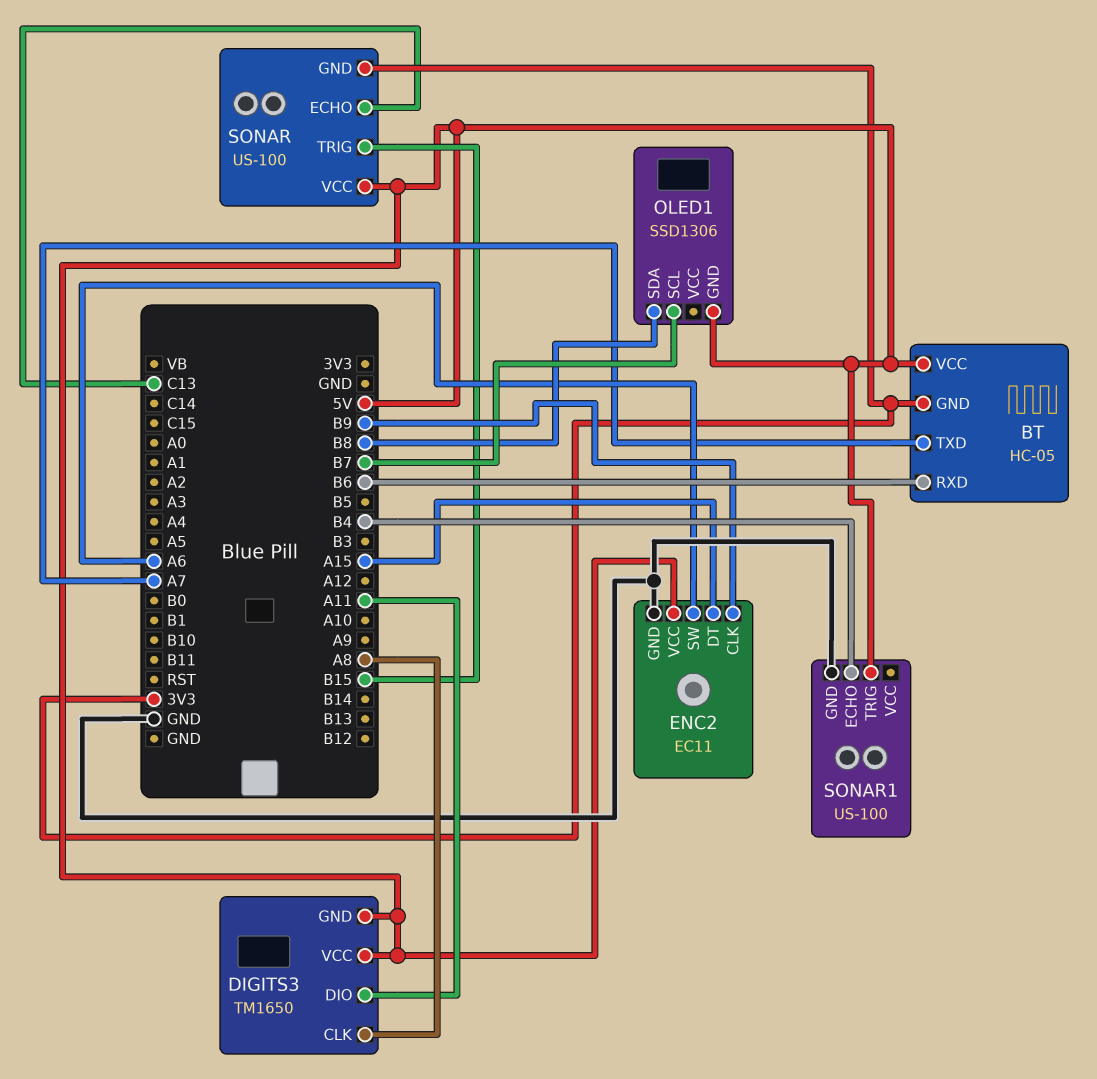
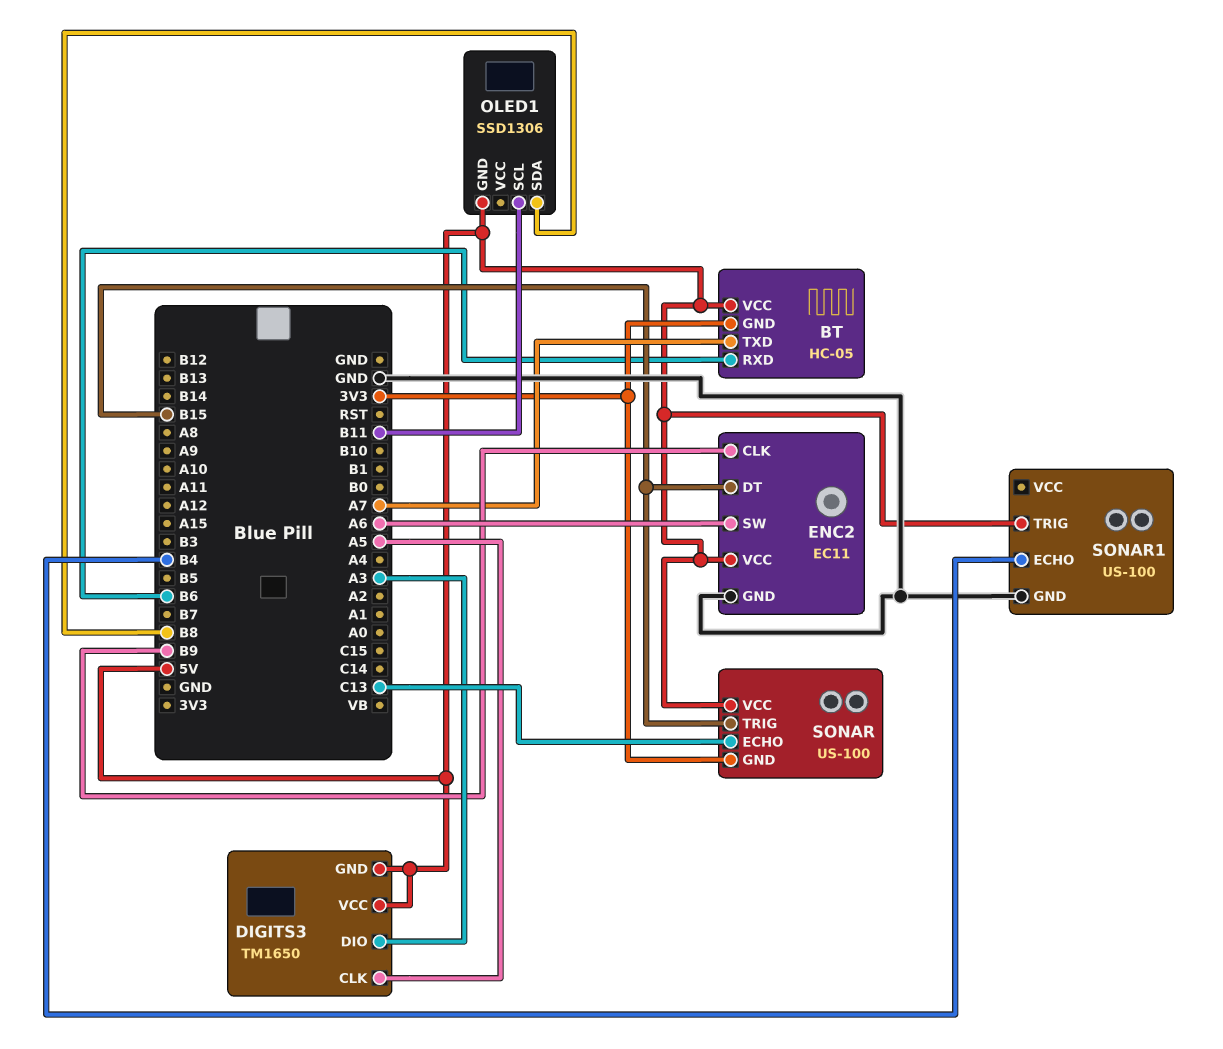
DIGITS3 pin CLK: A8 -> A5
DIGITS3 pin DIO: A11 -> A3
ENC2 pin DT: A15 -> B15
OLED1 pin SCL: B7 -> B11

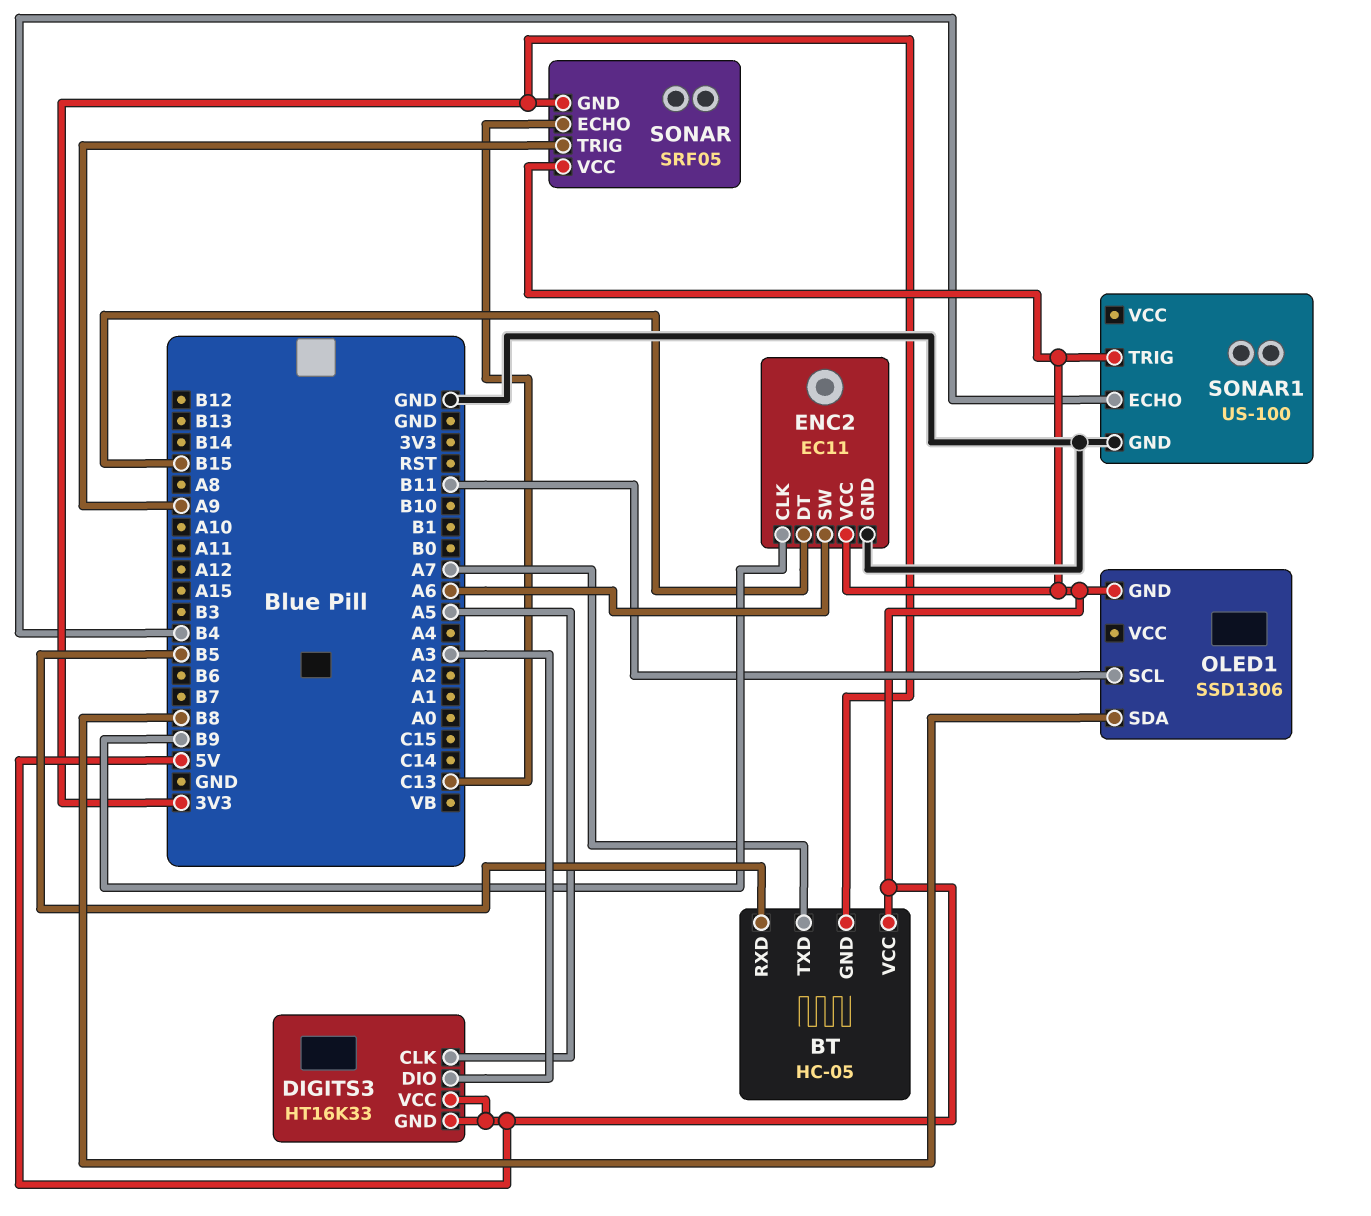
BT pin RXD: B6 -> B5
DIGITS3: TM1650 -> HT16K33
SONAR: US-100 -> SRF05
SONAR pin TRIG: B15 -> A9

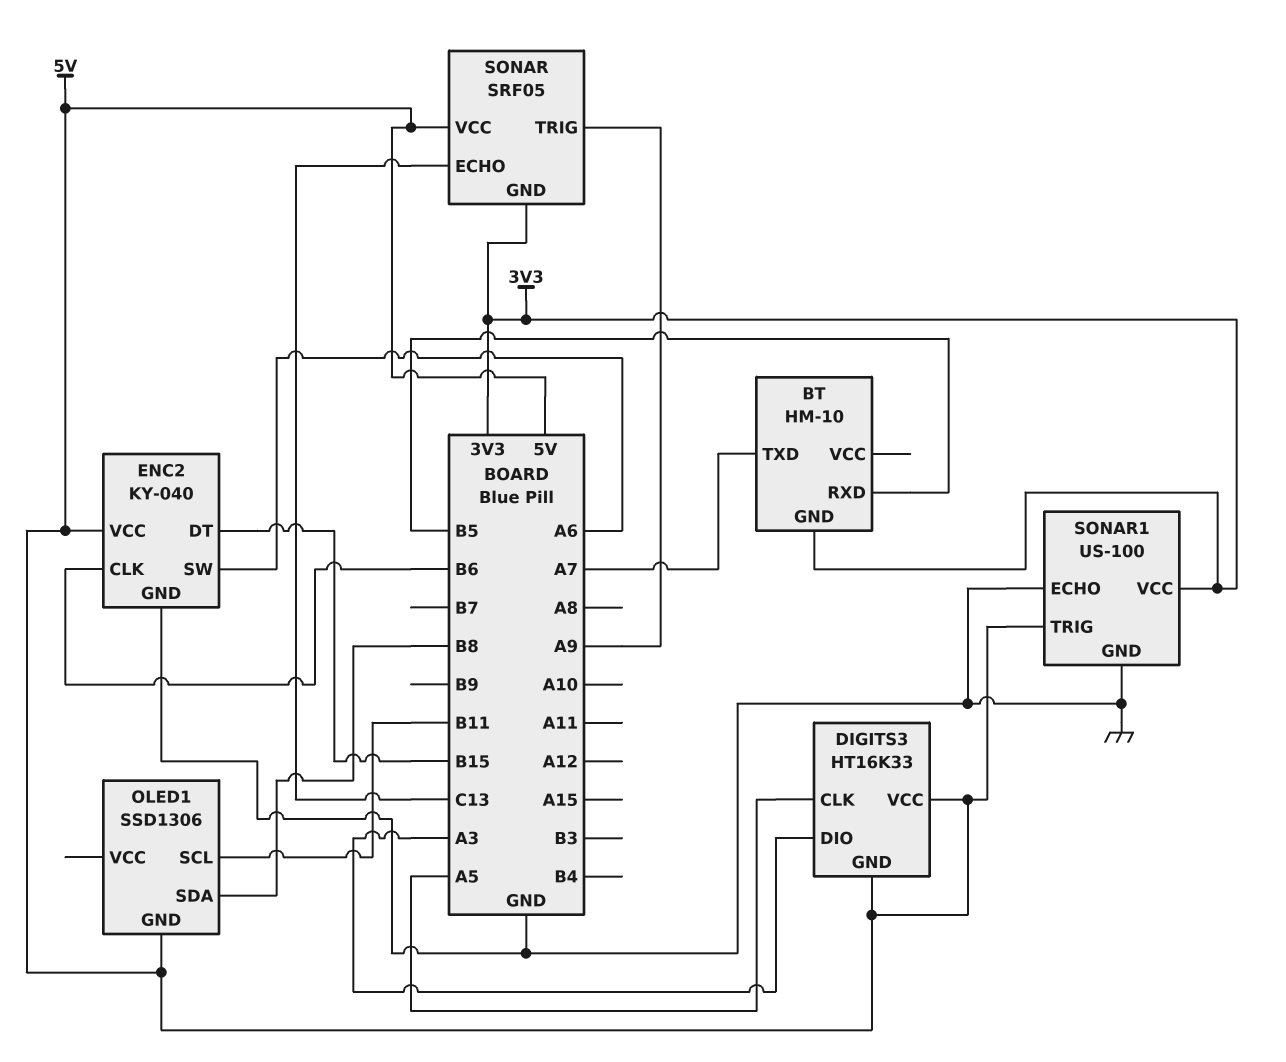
BT: HC-05 -> HM-10
BT pin VCC: 5V -> none
ENC2: EC11 -> KY-040
ENC2 pin CLK: B9 -> B6
SONAR1 pin ECHO: B4 -> GND
SONAR1 pin VCC: none -> 3V3

